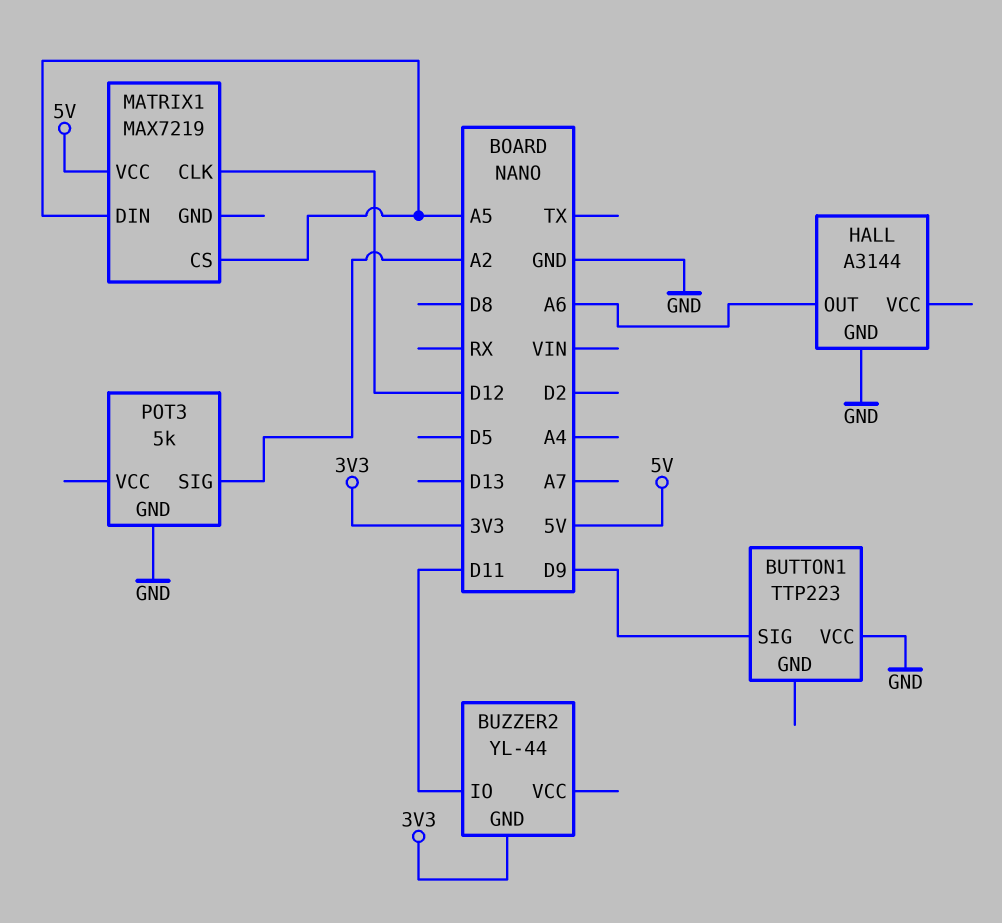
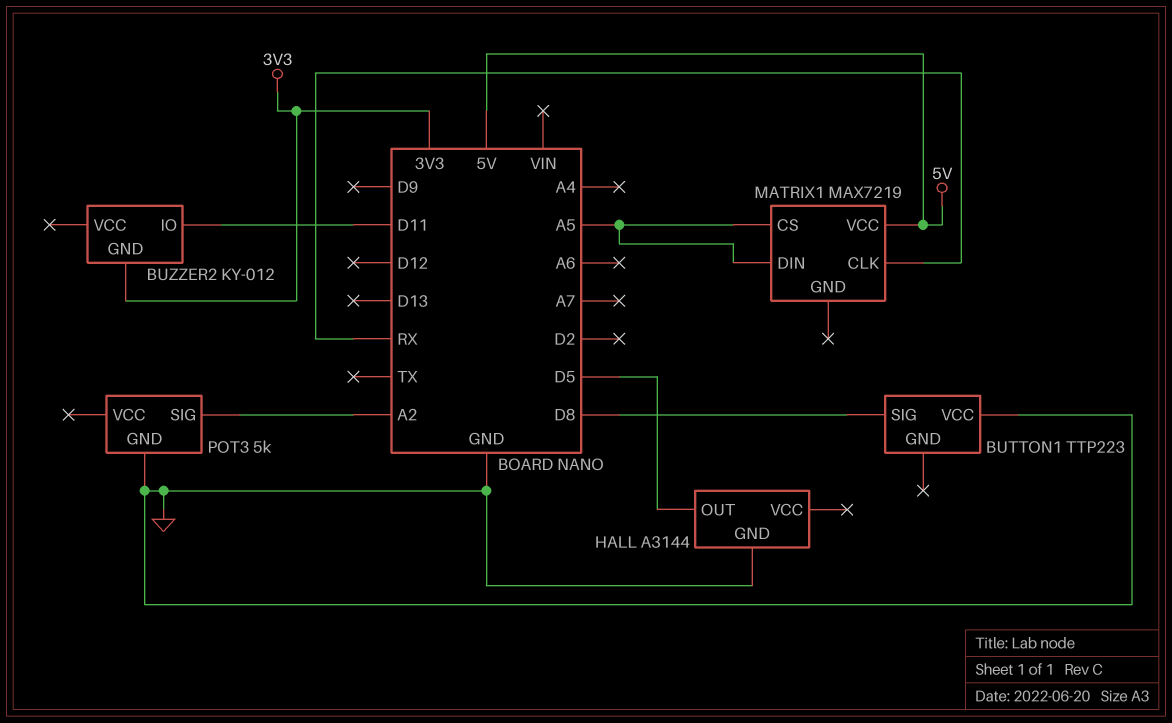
BUTTON1 pin SIG: D9 -> D8
BUZZER2: YL-44 -> KY-012
HALL pin OUT: A6 -> D5
MATRIX1 pin CLK: D12 -> RX

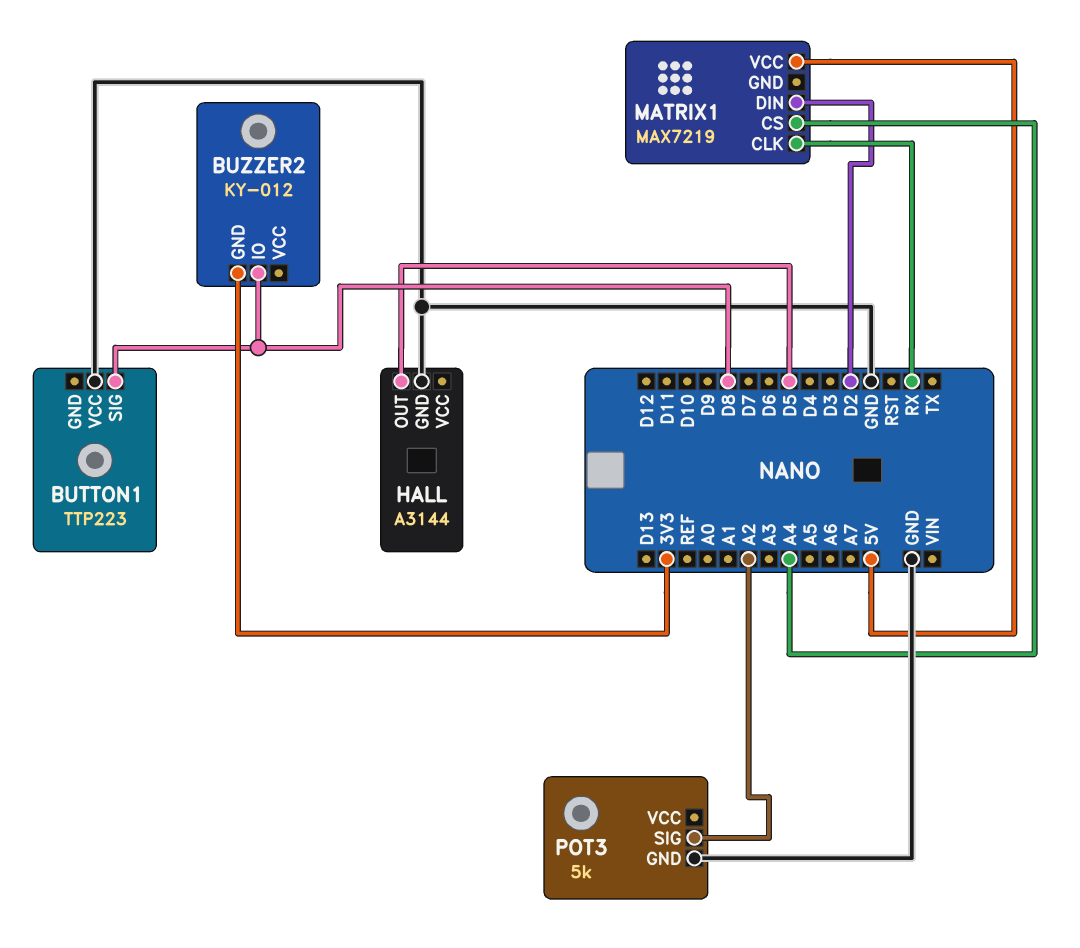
BUZZER2 pin IO: D11 -> D8
MATRIX1 pin CS: A5 -> A4
MATRIX1 pin DIN: A5 -> D2

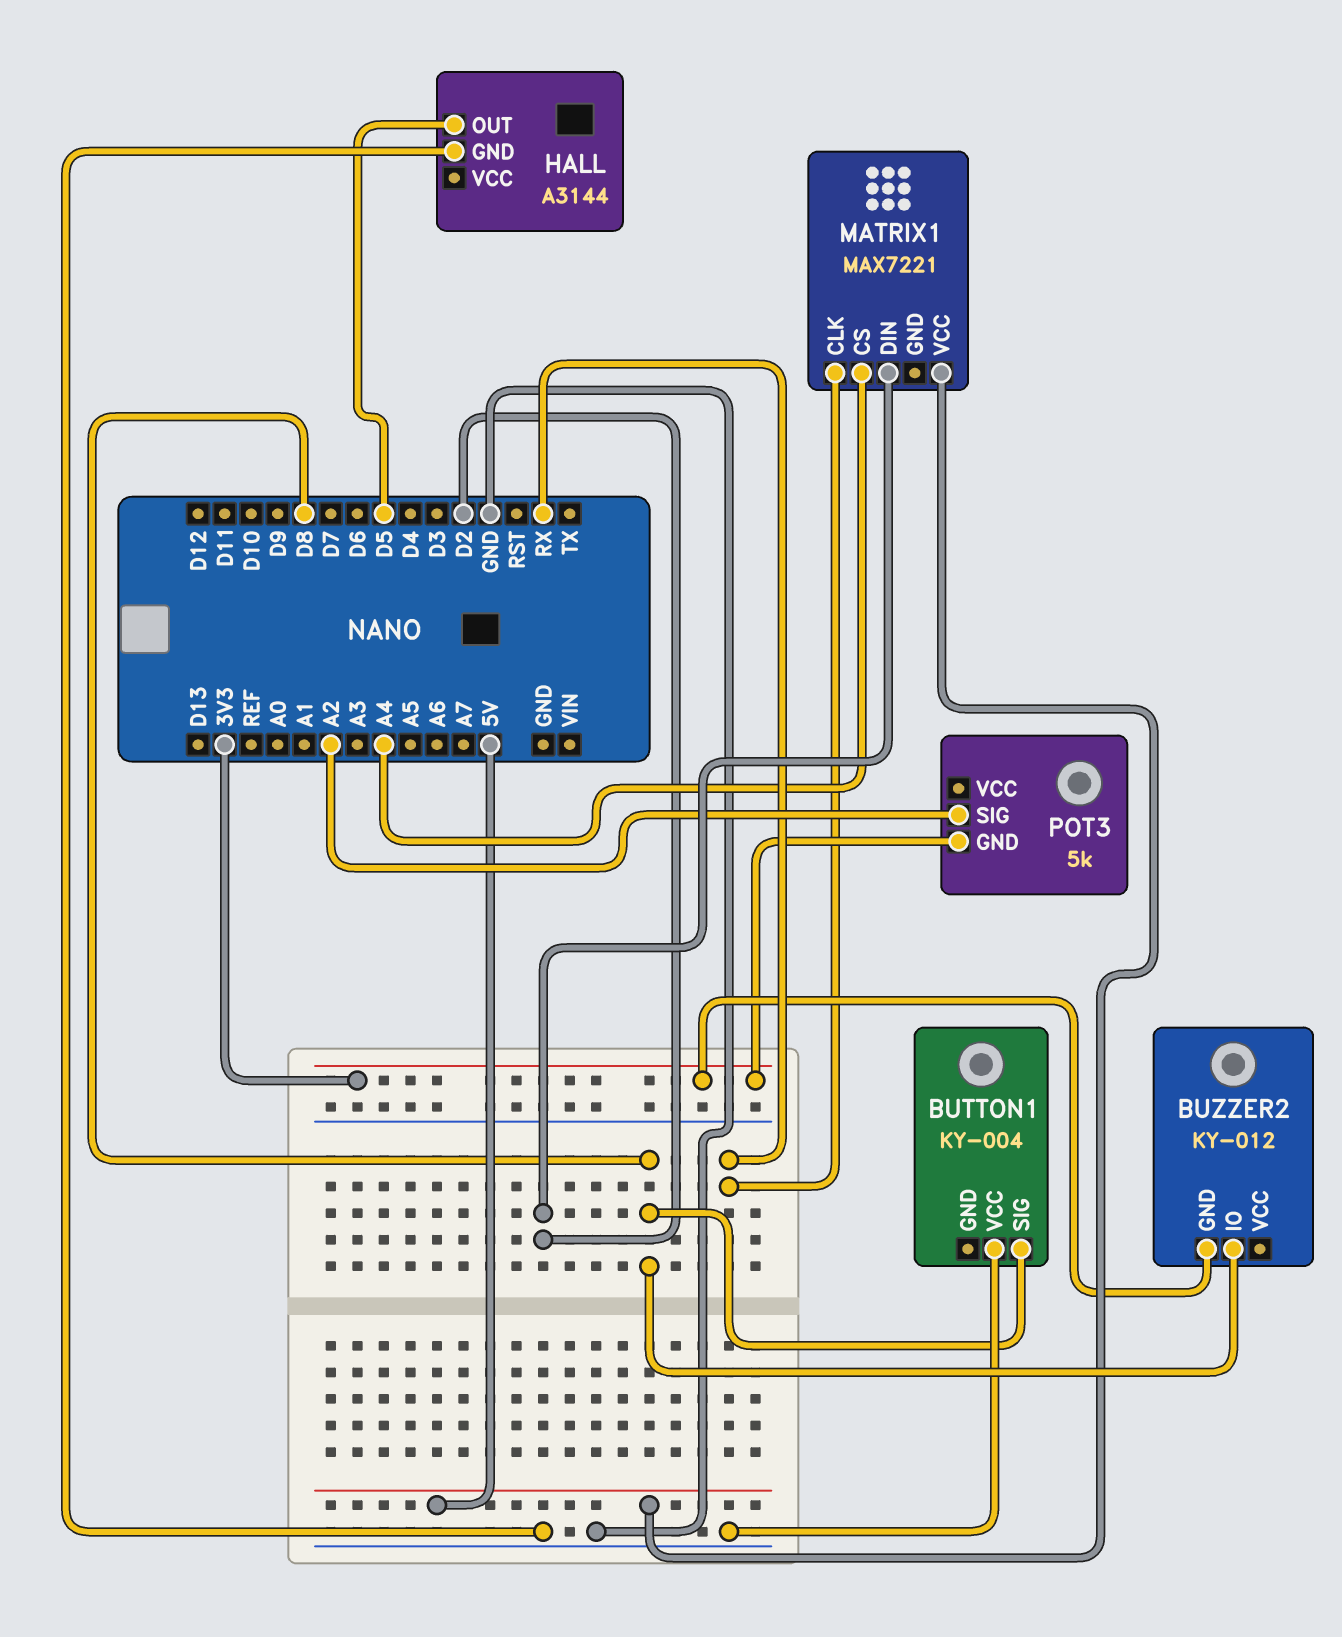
BUTTON1: TTP223 -> KY-004
MATRIX1: MAX7219 -> MAX7221
POT3 pin GND: GND -> 3V3

